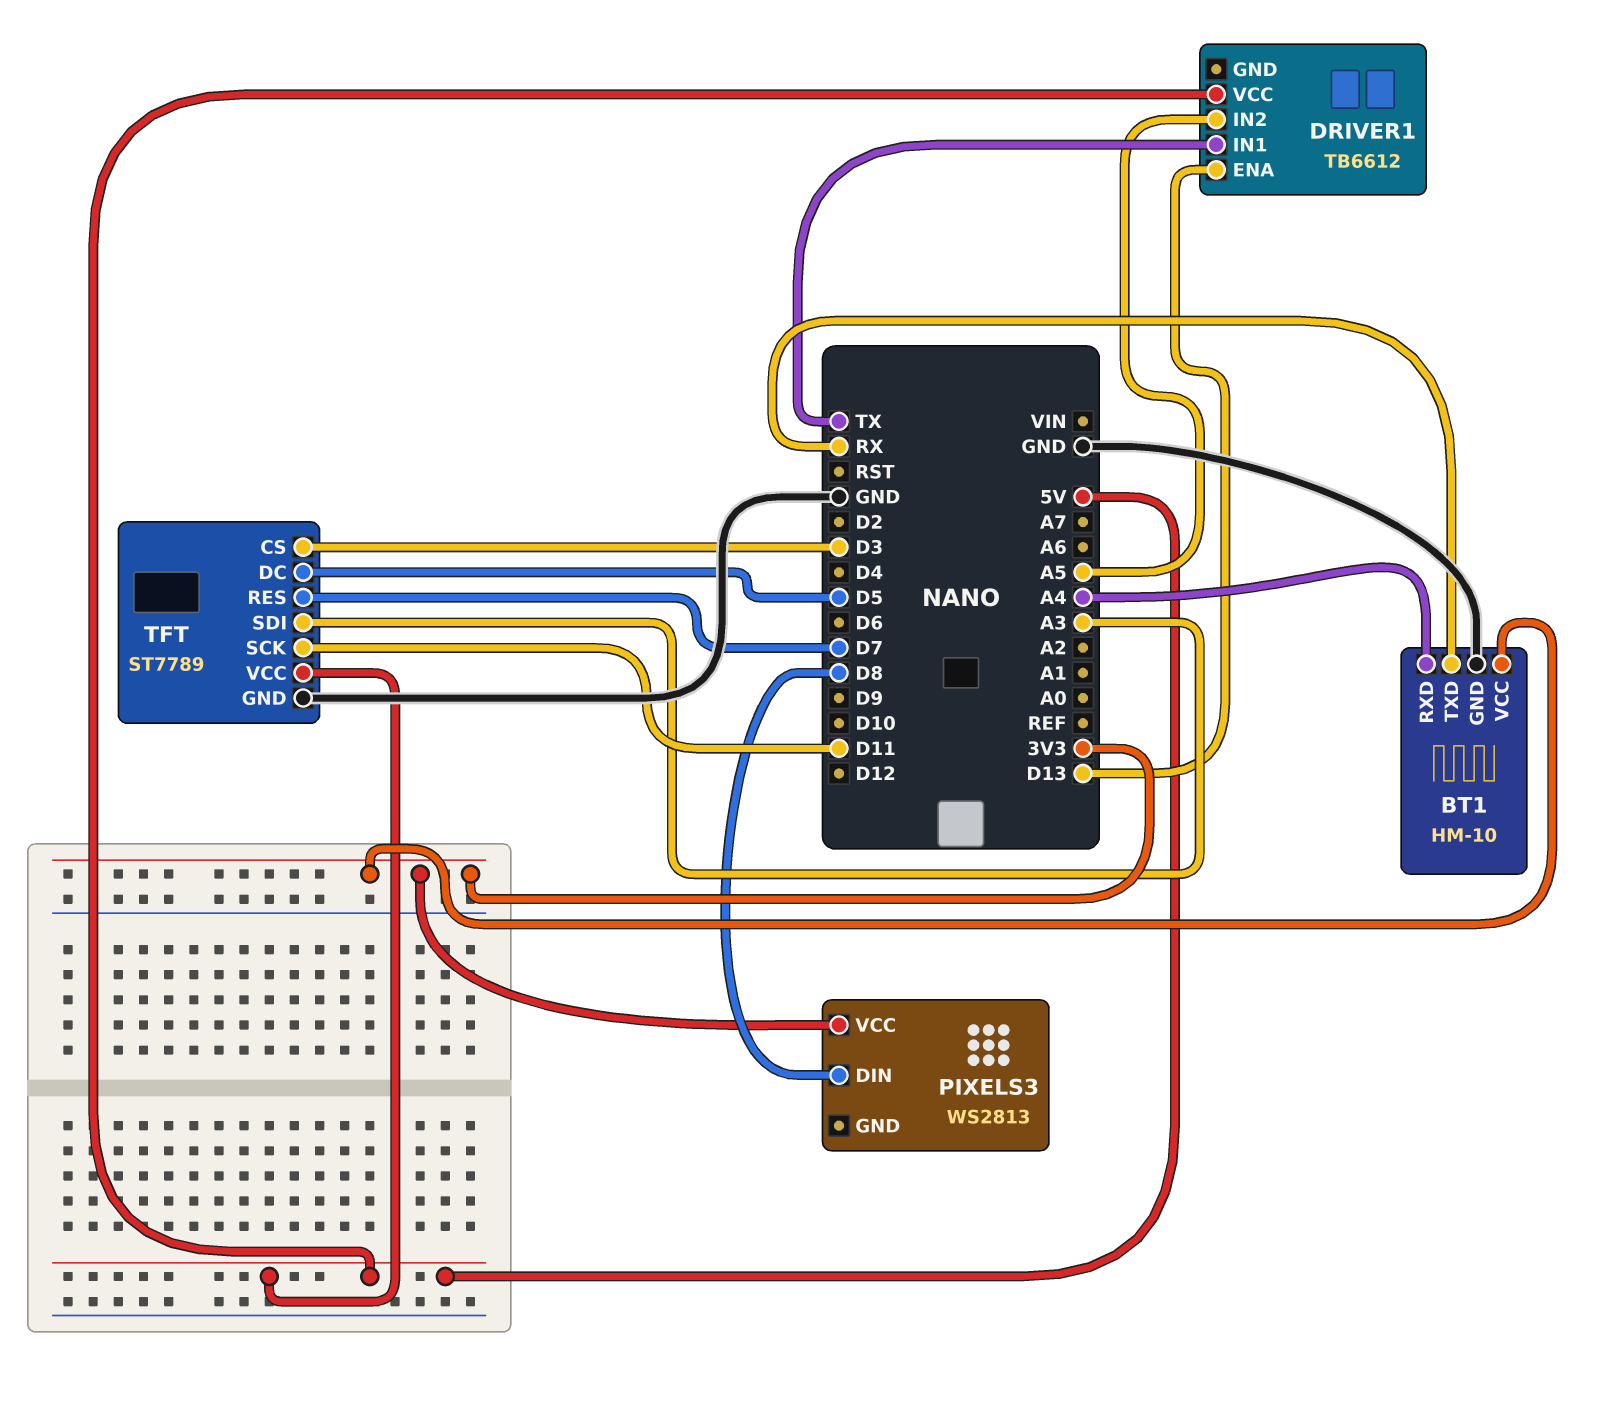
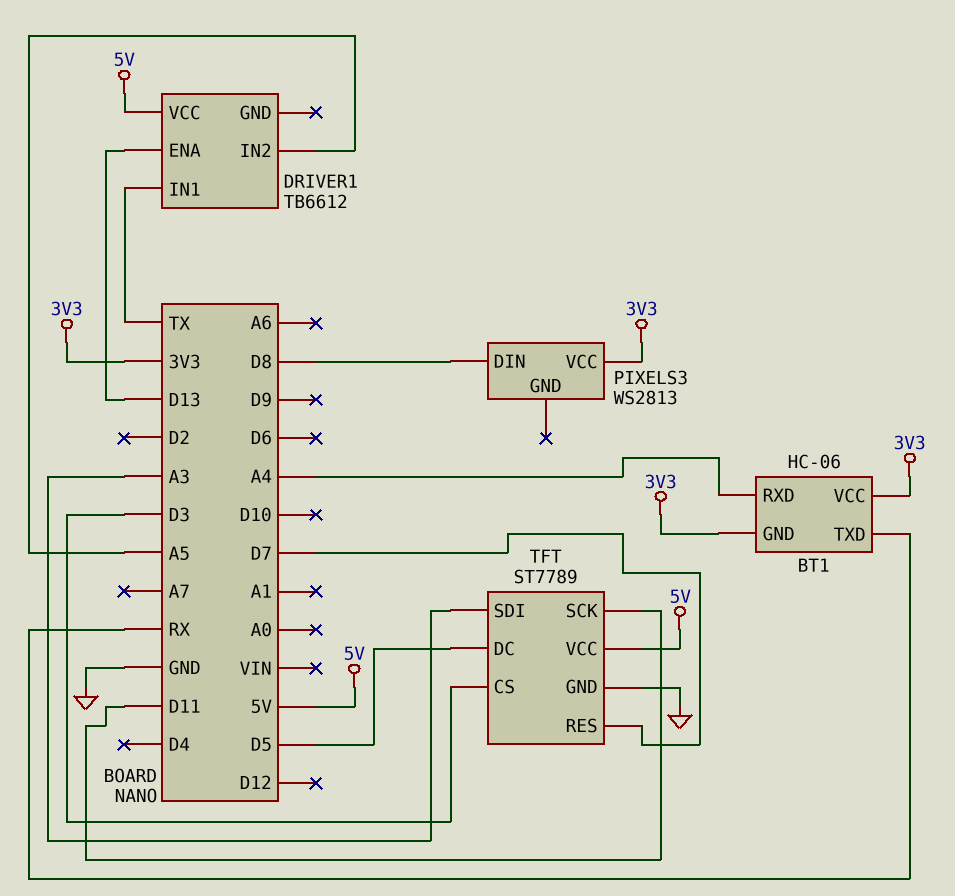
BT1: HM-10 -> HC-06
BT1 pin GND: GND -> 3V3

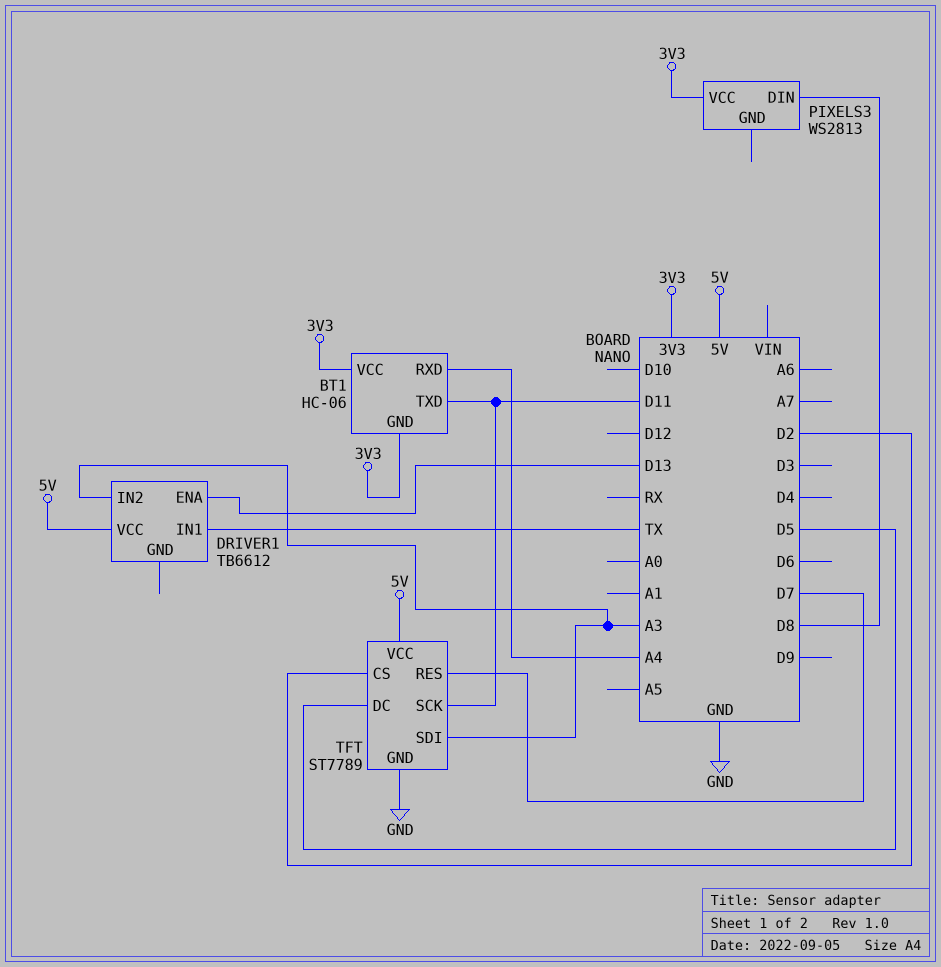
BT1 pin TXD: RX -> D11
DRIVER1 pin IN2: A5 -> A3
TFT pin CS: D3 -> D2

